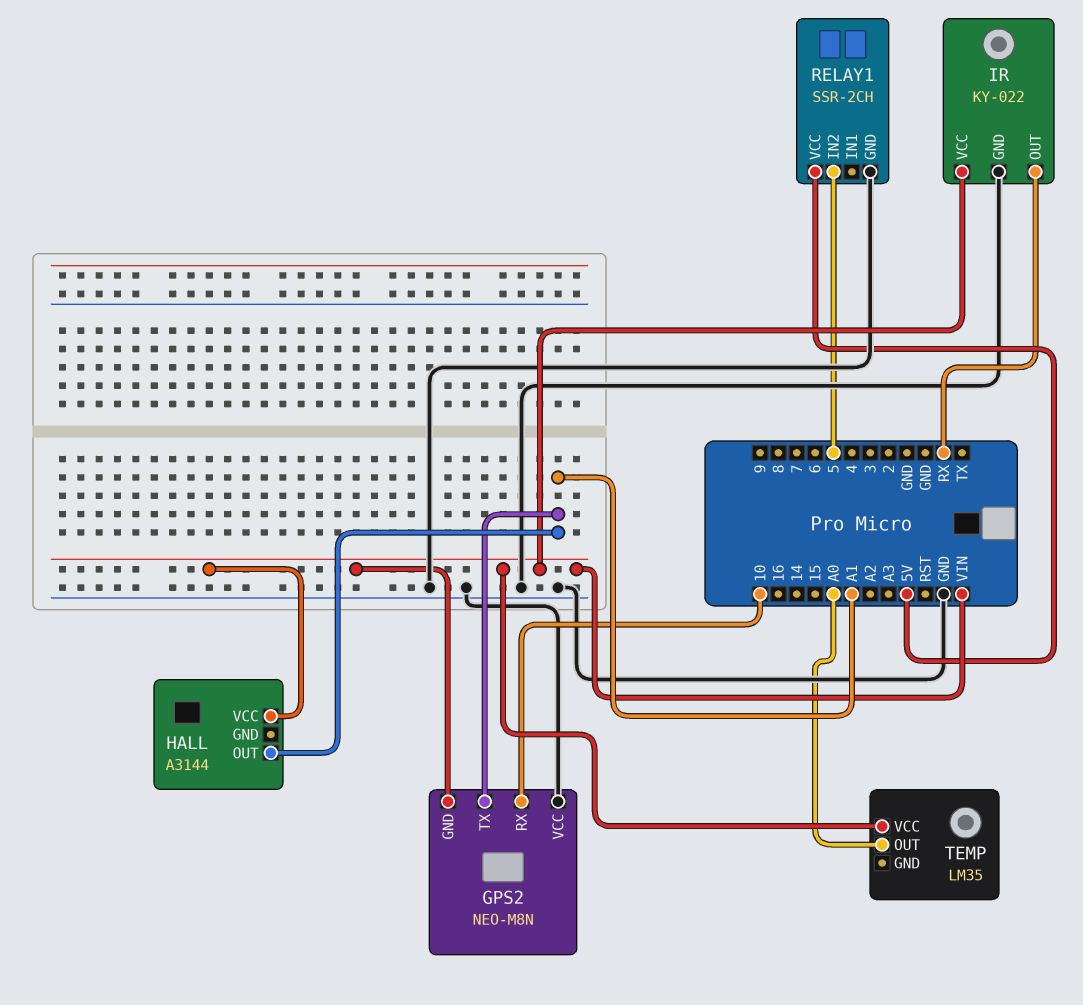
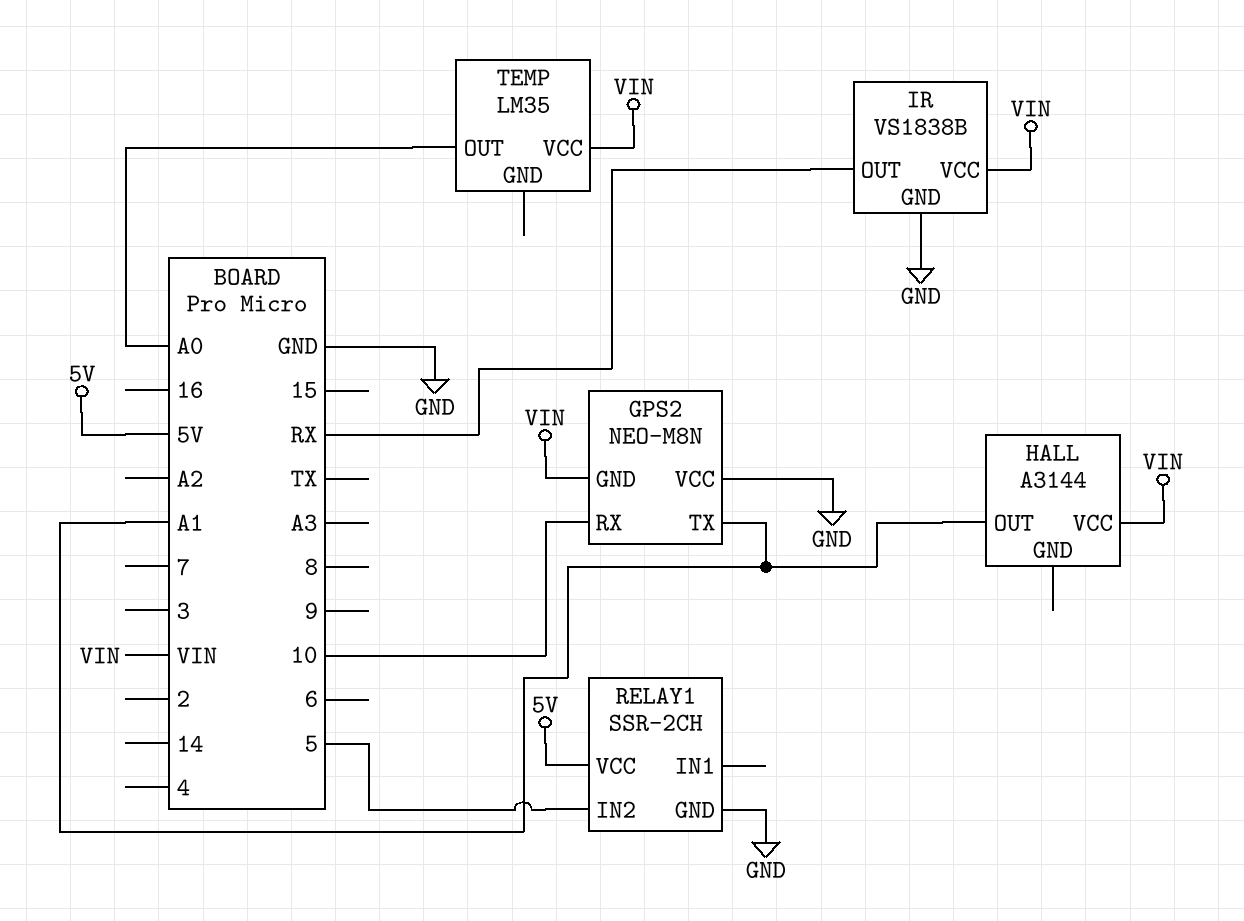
IR: KY-022 -> VS1838B

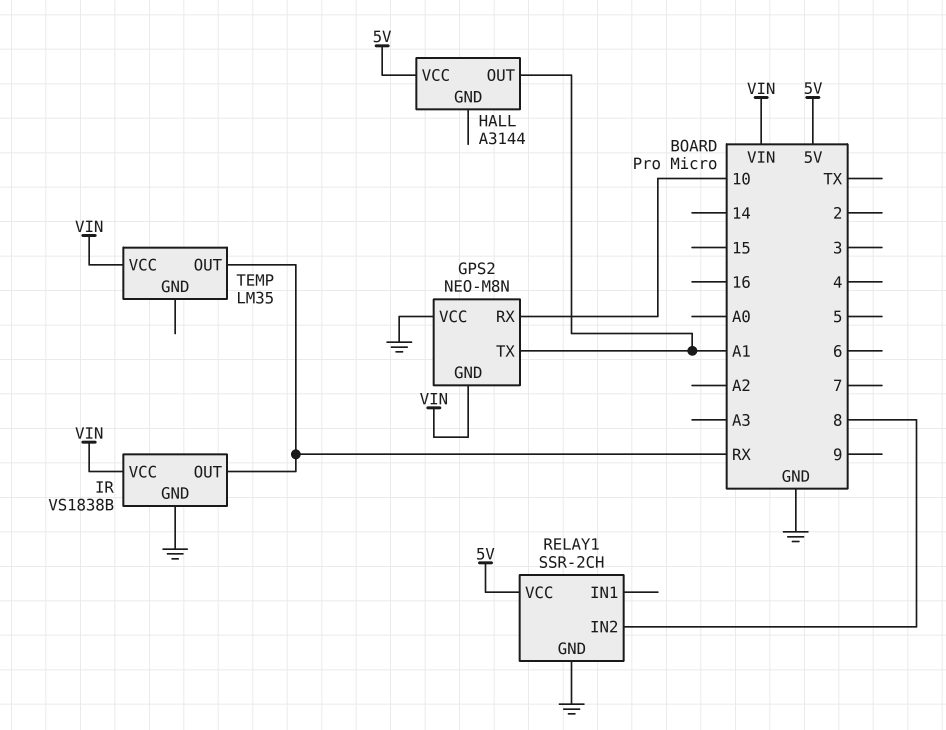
HALL pin VCC: VIN -> 5V
RELAY1 pin IN2: 5 -> 8
TEMP pin OUT: A0 -> RX

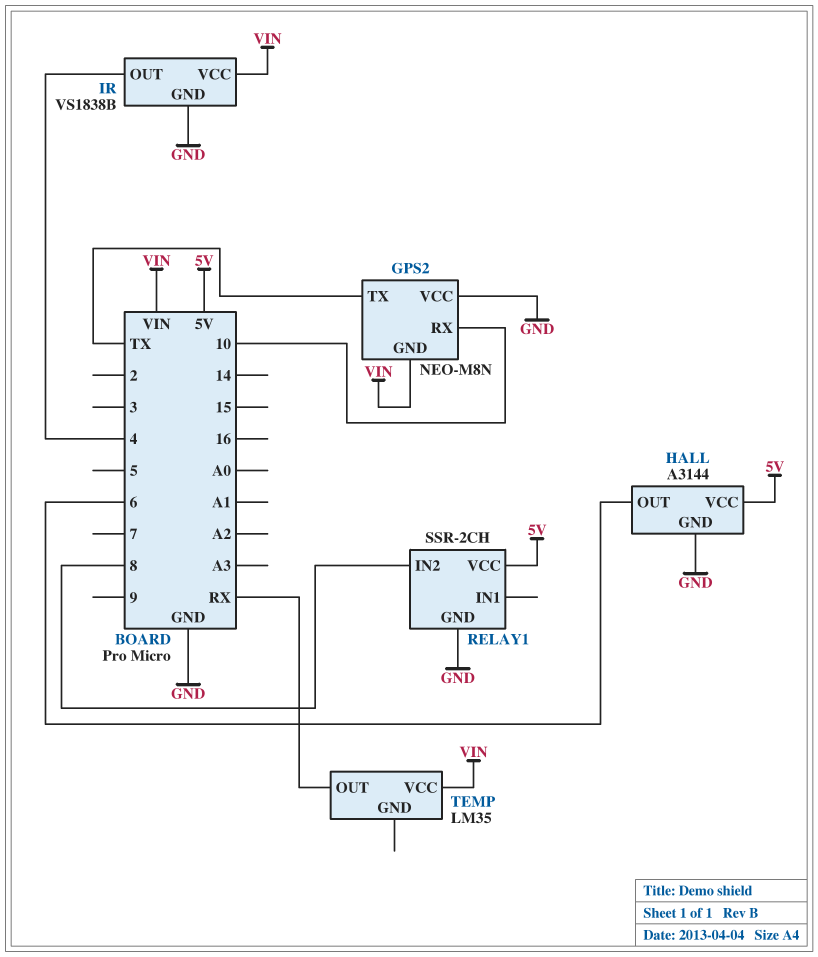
GPS2 pin TX: A1 -> TX
HALL pin GND: none -> GND
HALL pin OUT: A1 -> 6
IR pin OUT: RX -> 4

